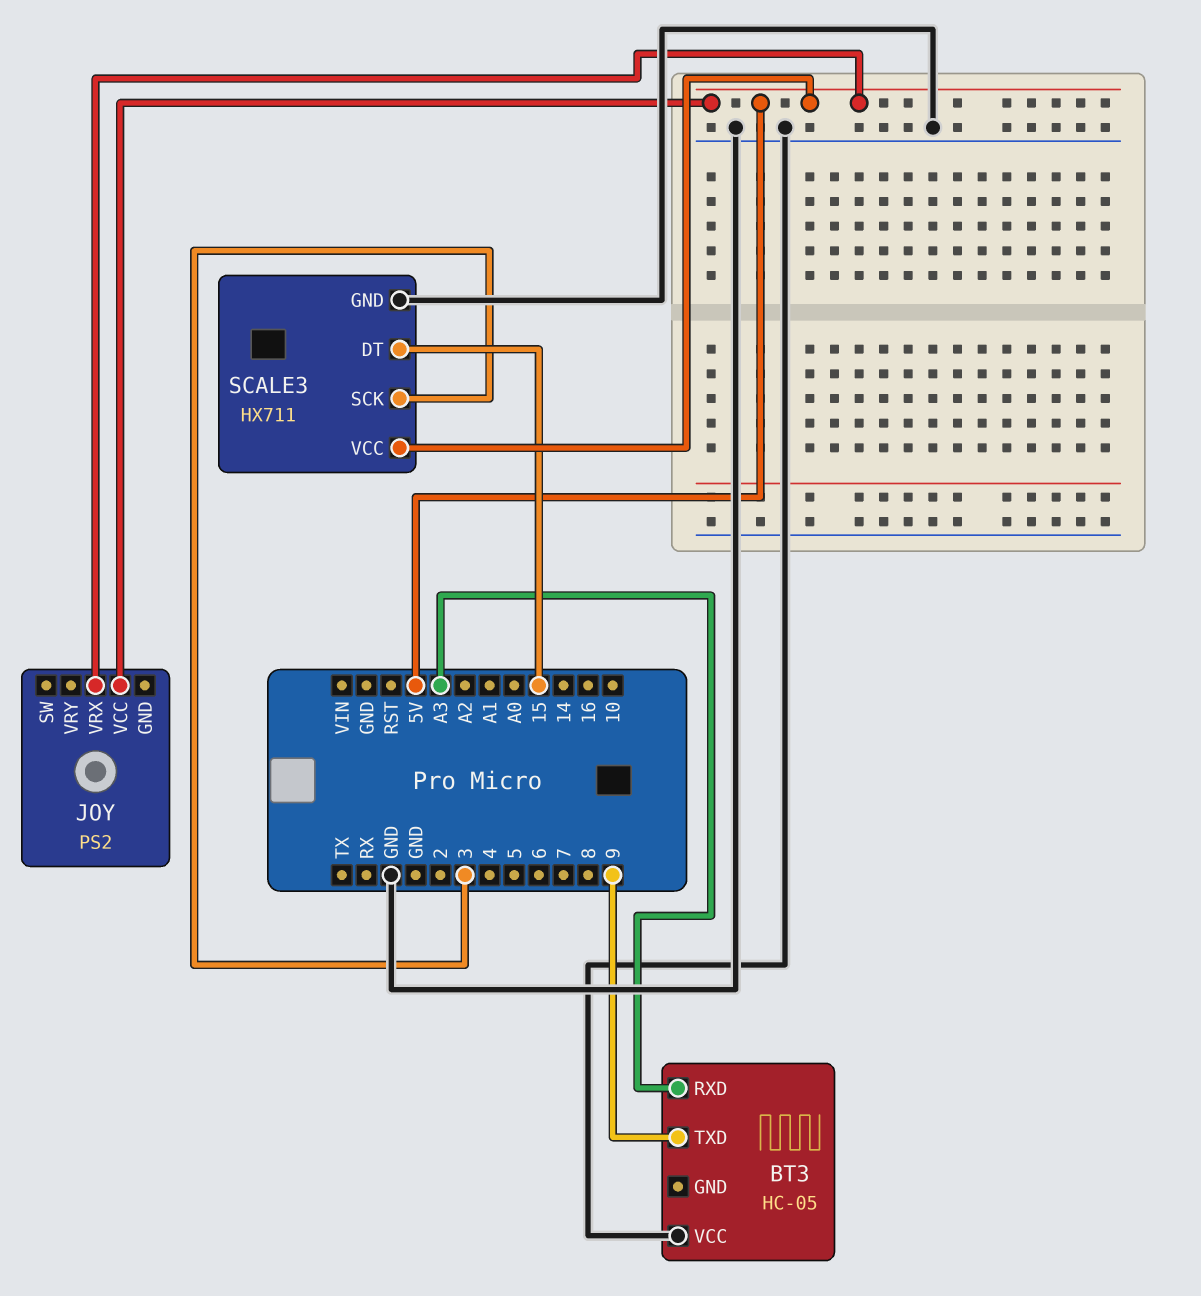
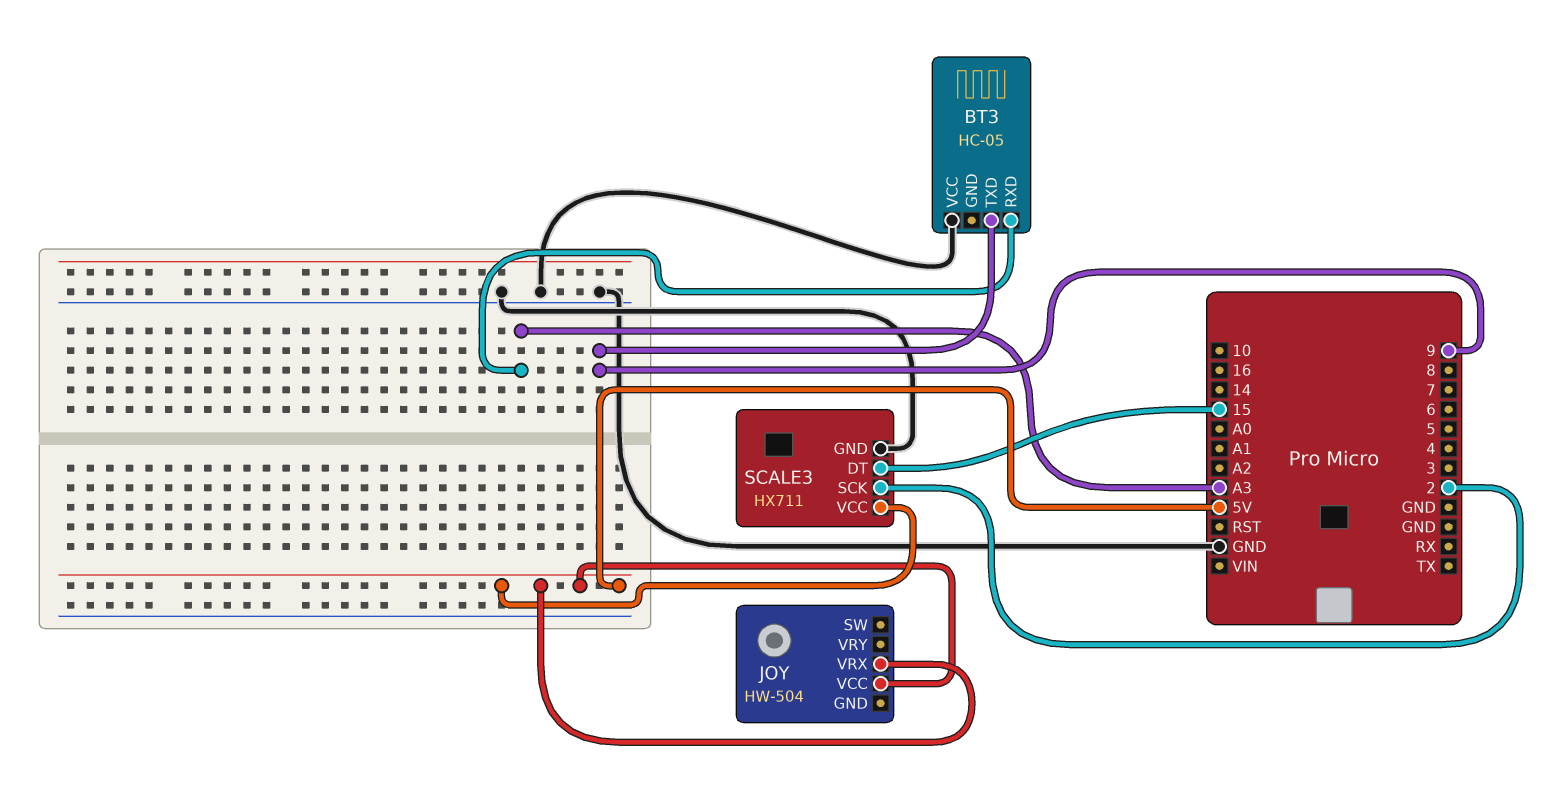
JOY: PS2 -> HW-504
SCALE3 pin SCK: 3 -> 2

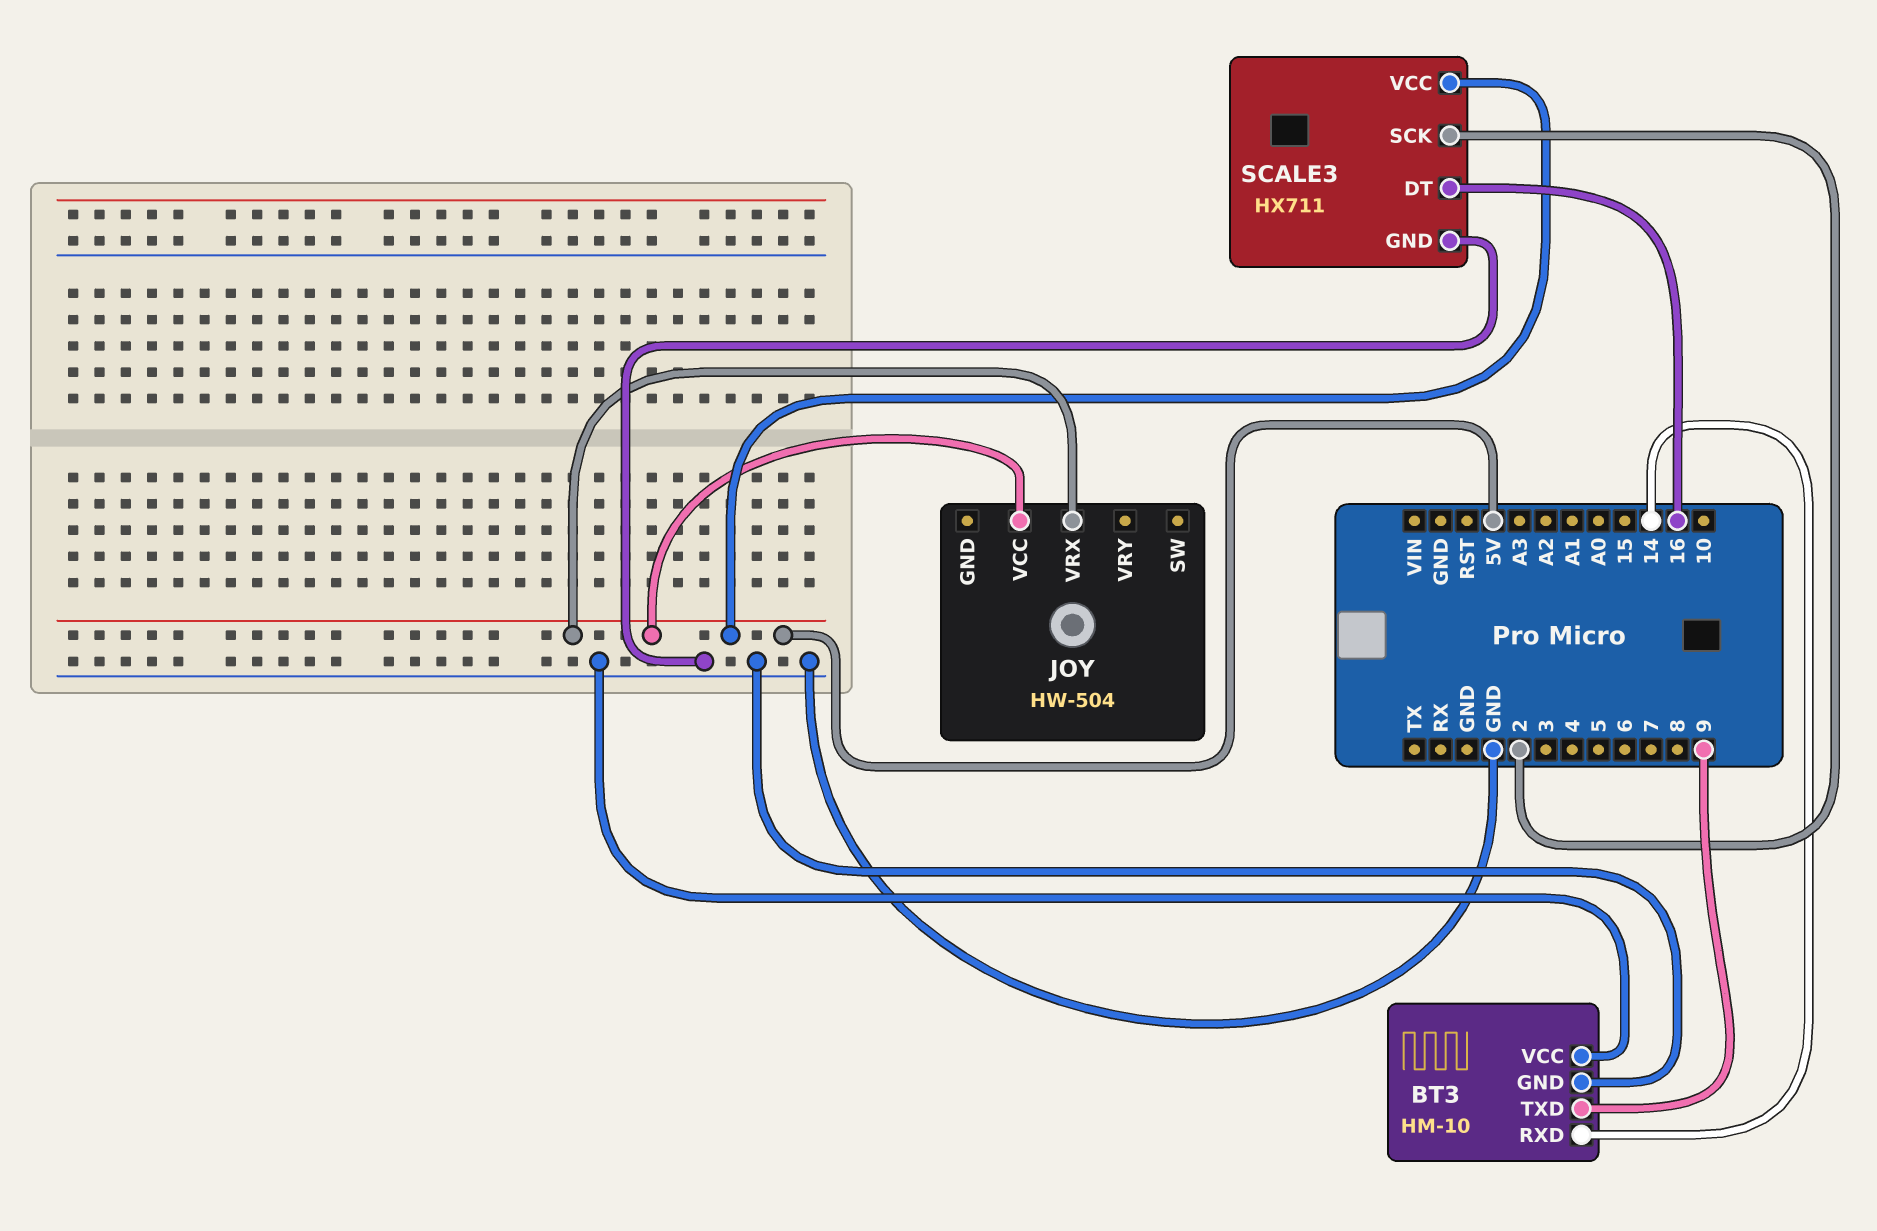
BT3: HC-05 -> HM-10
BT3 pin GND: none -> GND
BT3 pin RXD: A3 -> 14
SCALE3 pin DT: 15 -> 16

